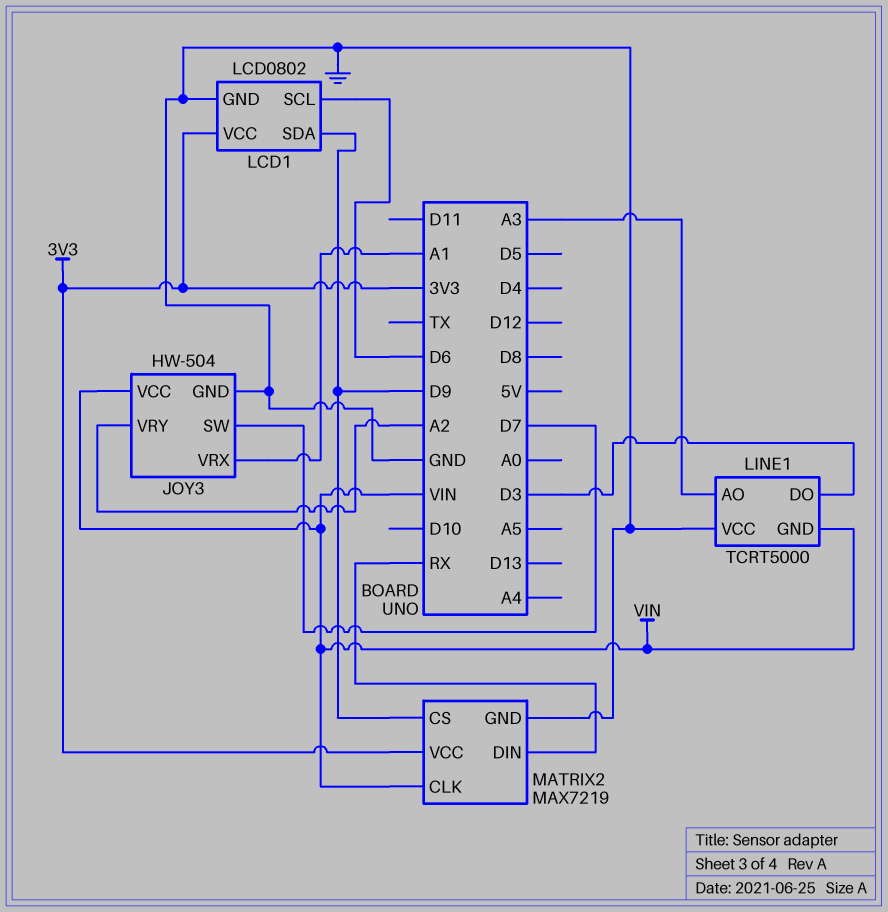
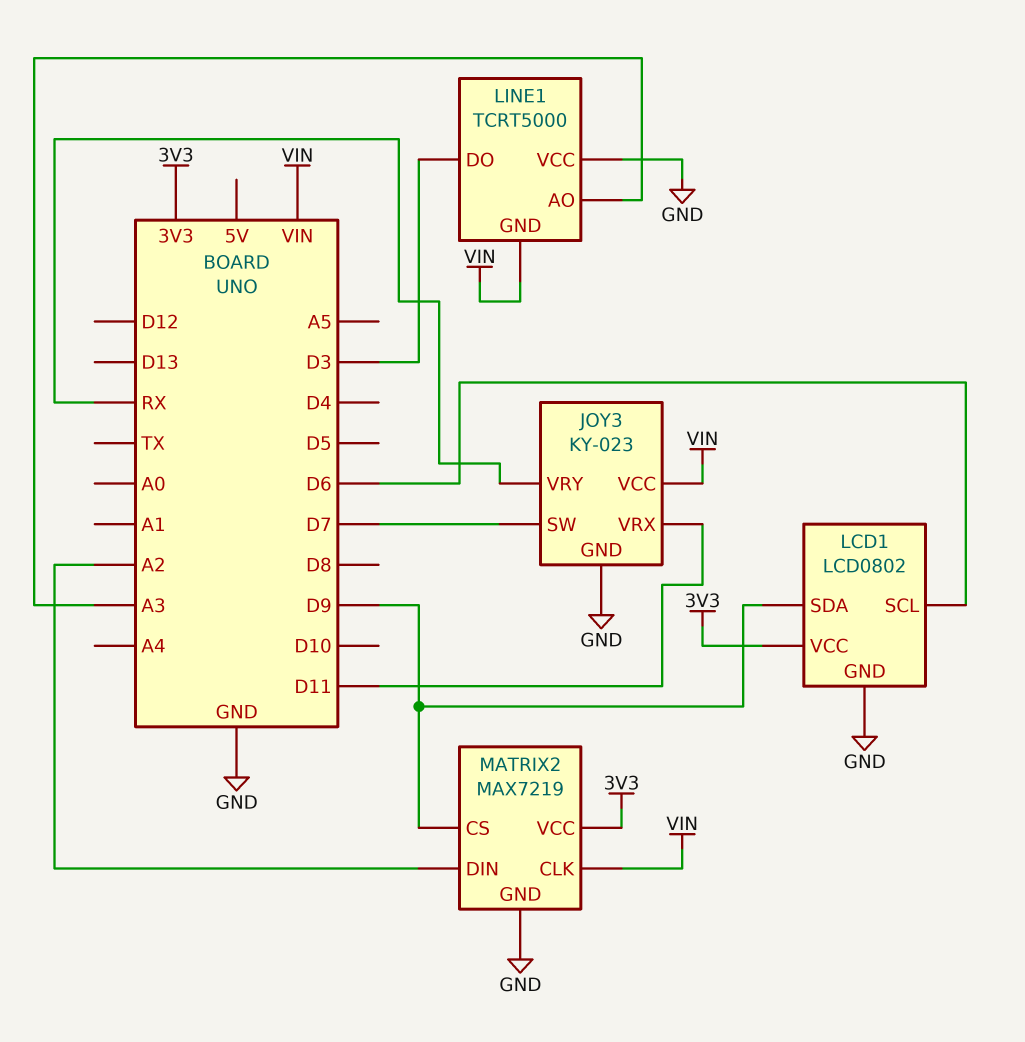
JOY3: HW-504 -> KY-023
JOY3 pin VRX: A1 -> D11
JOY3 pin VRY: A2 -> RX
MATRIX2 pin DIN: RX -> A2

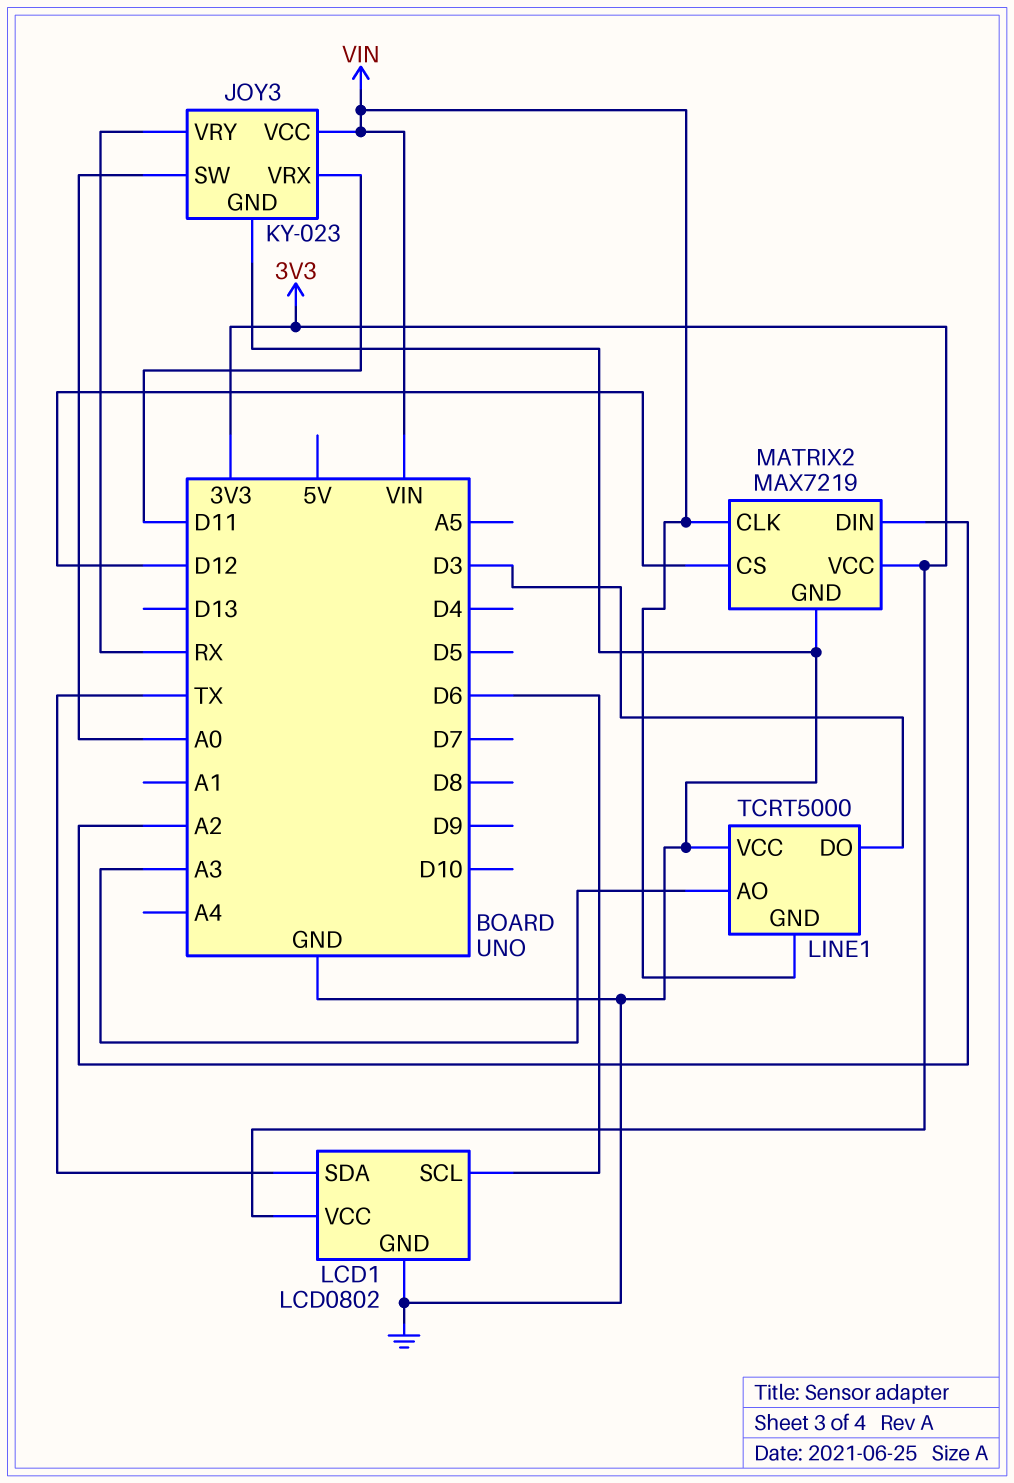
JOY3 pin SW: D7 -> A0
LCD1 pin SDA: D9 -> TX
MATRIX2 pin CS: D9 -> D12

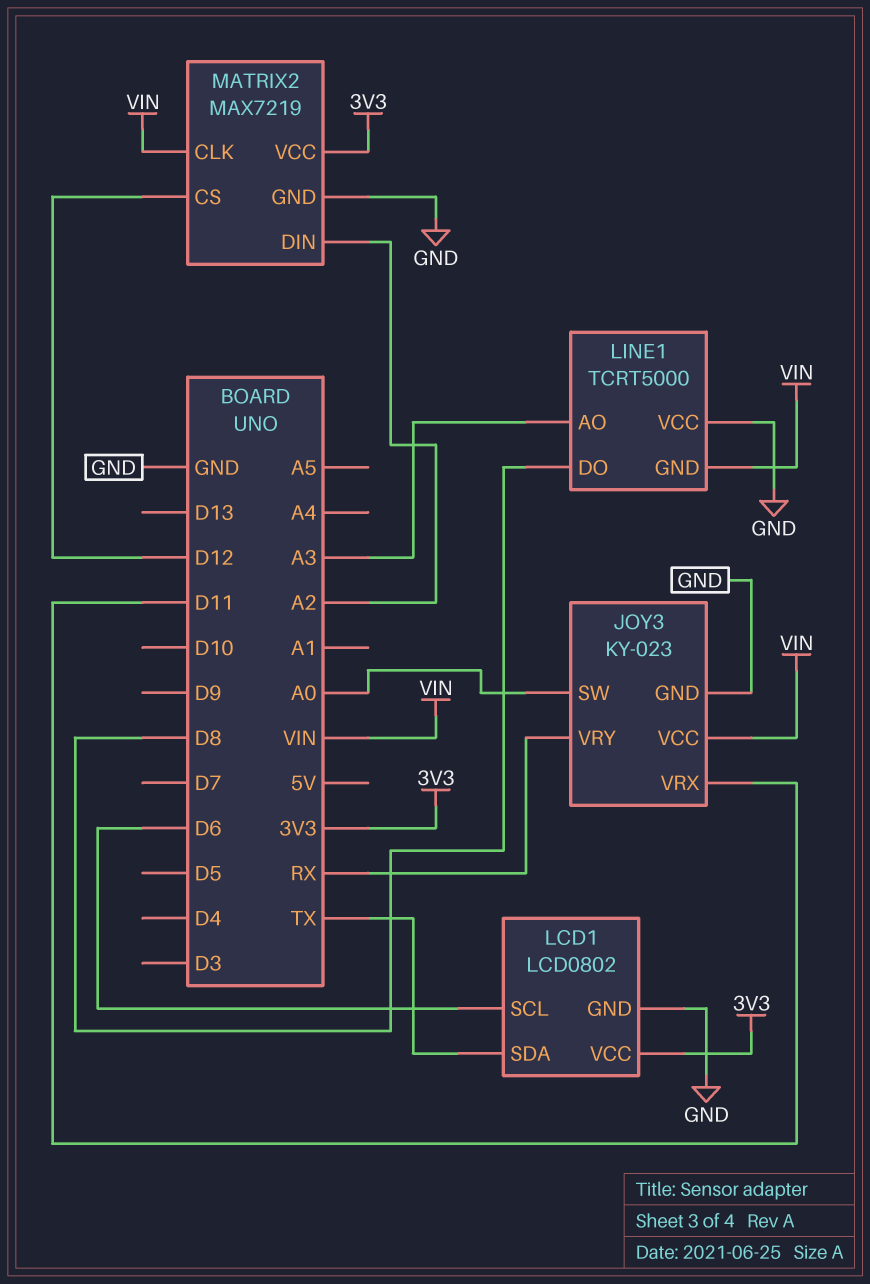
LINE1 pin DO: D3 -> D8

